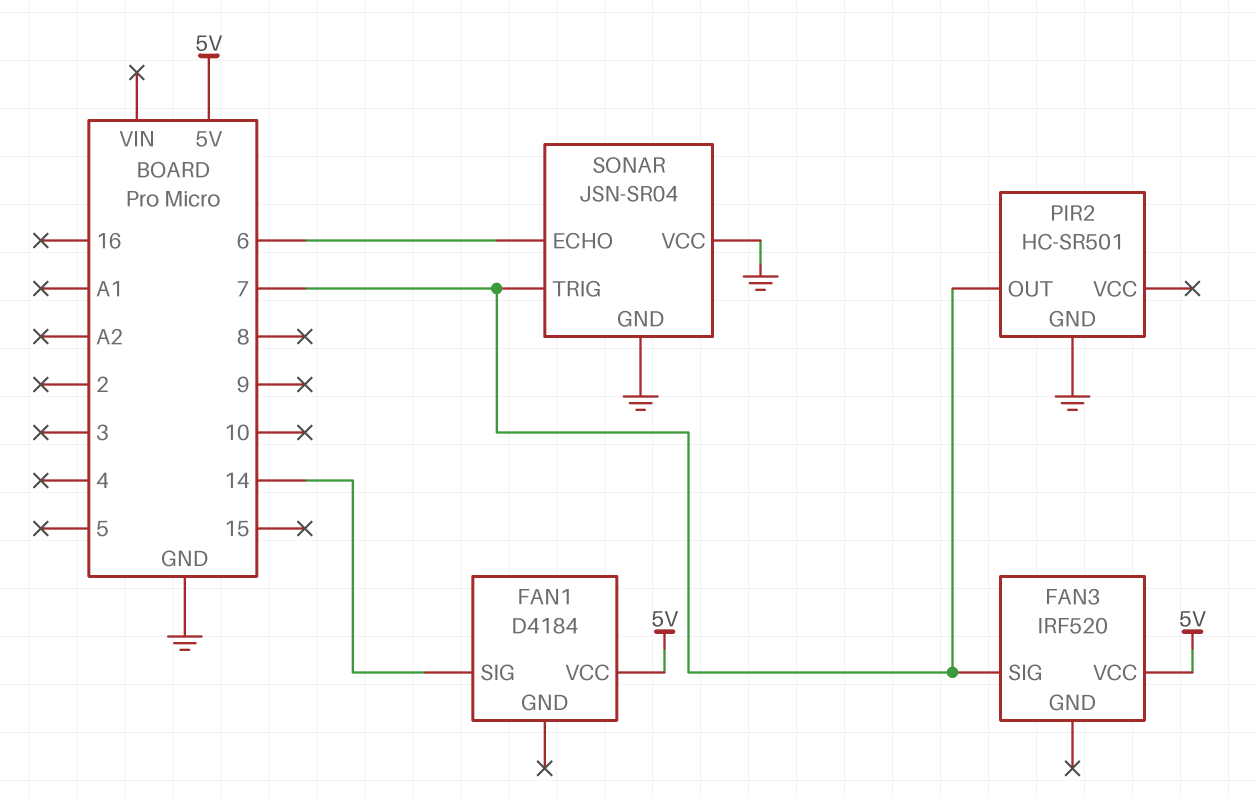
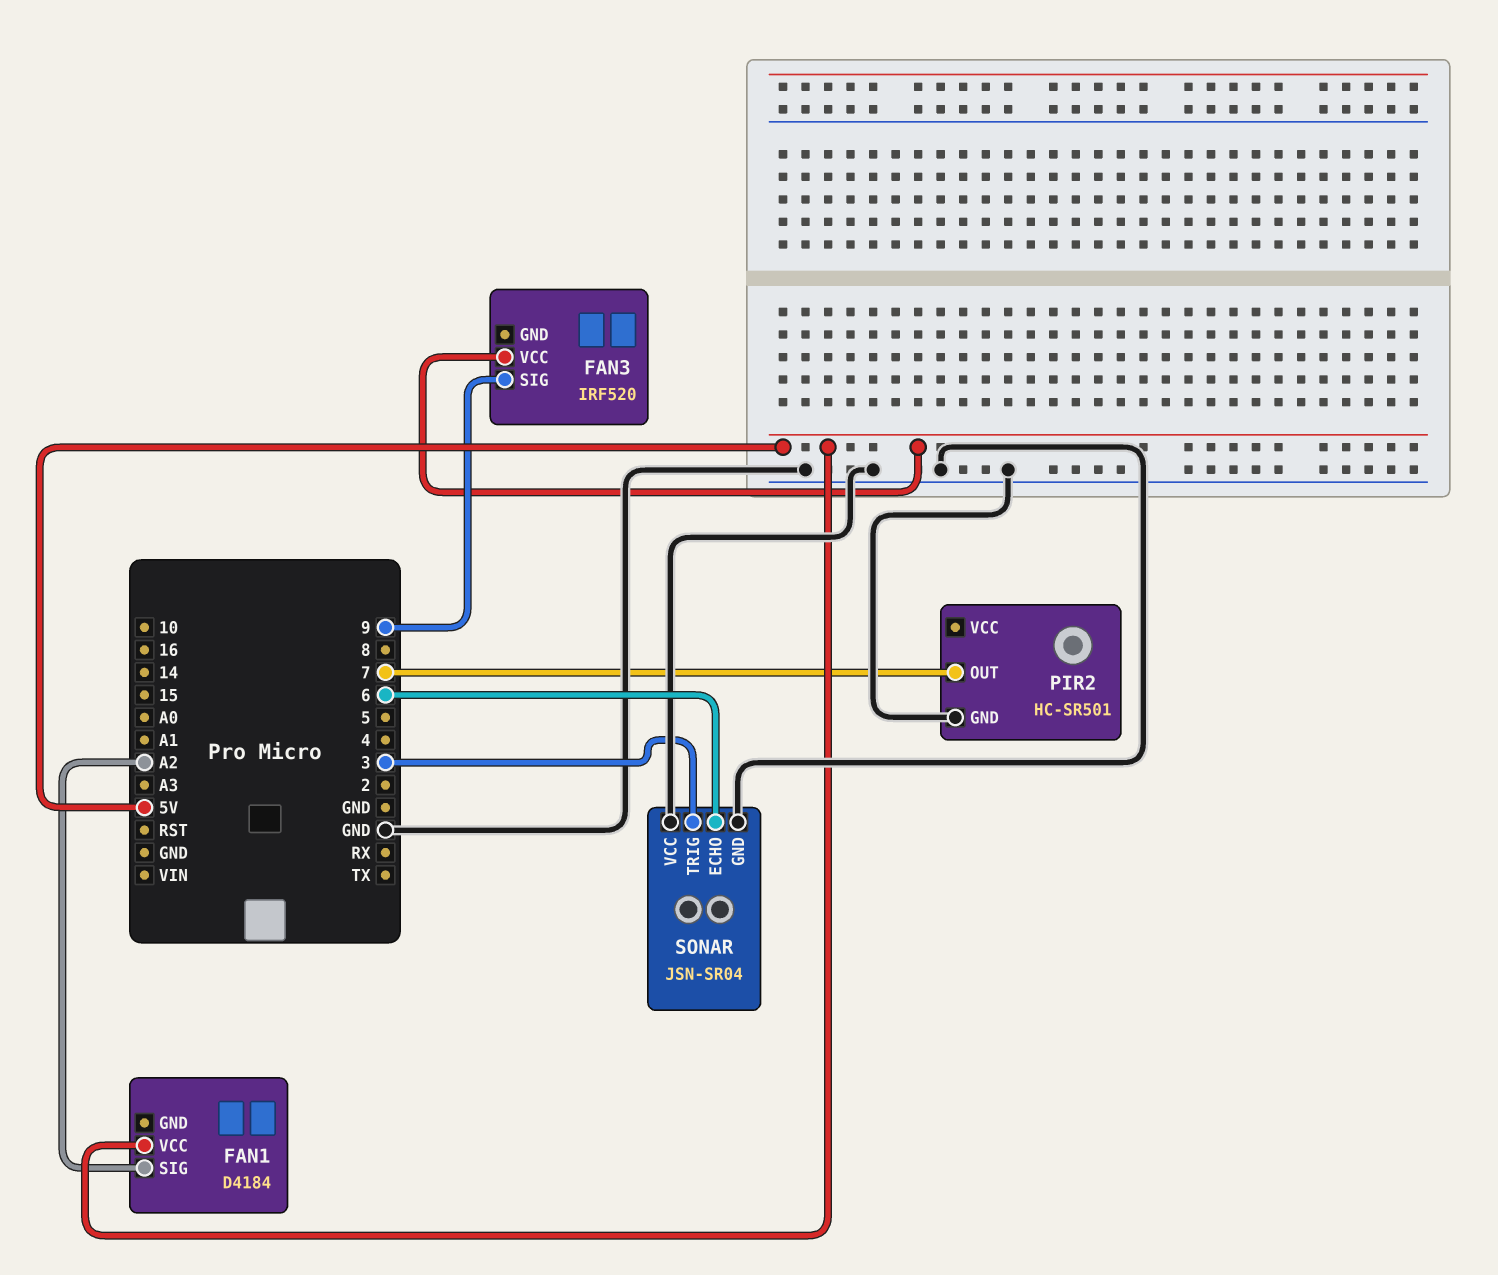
FAN1 pin SIG: 14 -> A2
FAN3 pin SIG: 7 -> 9
SONAR pin TRIG: 7 -> 3

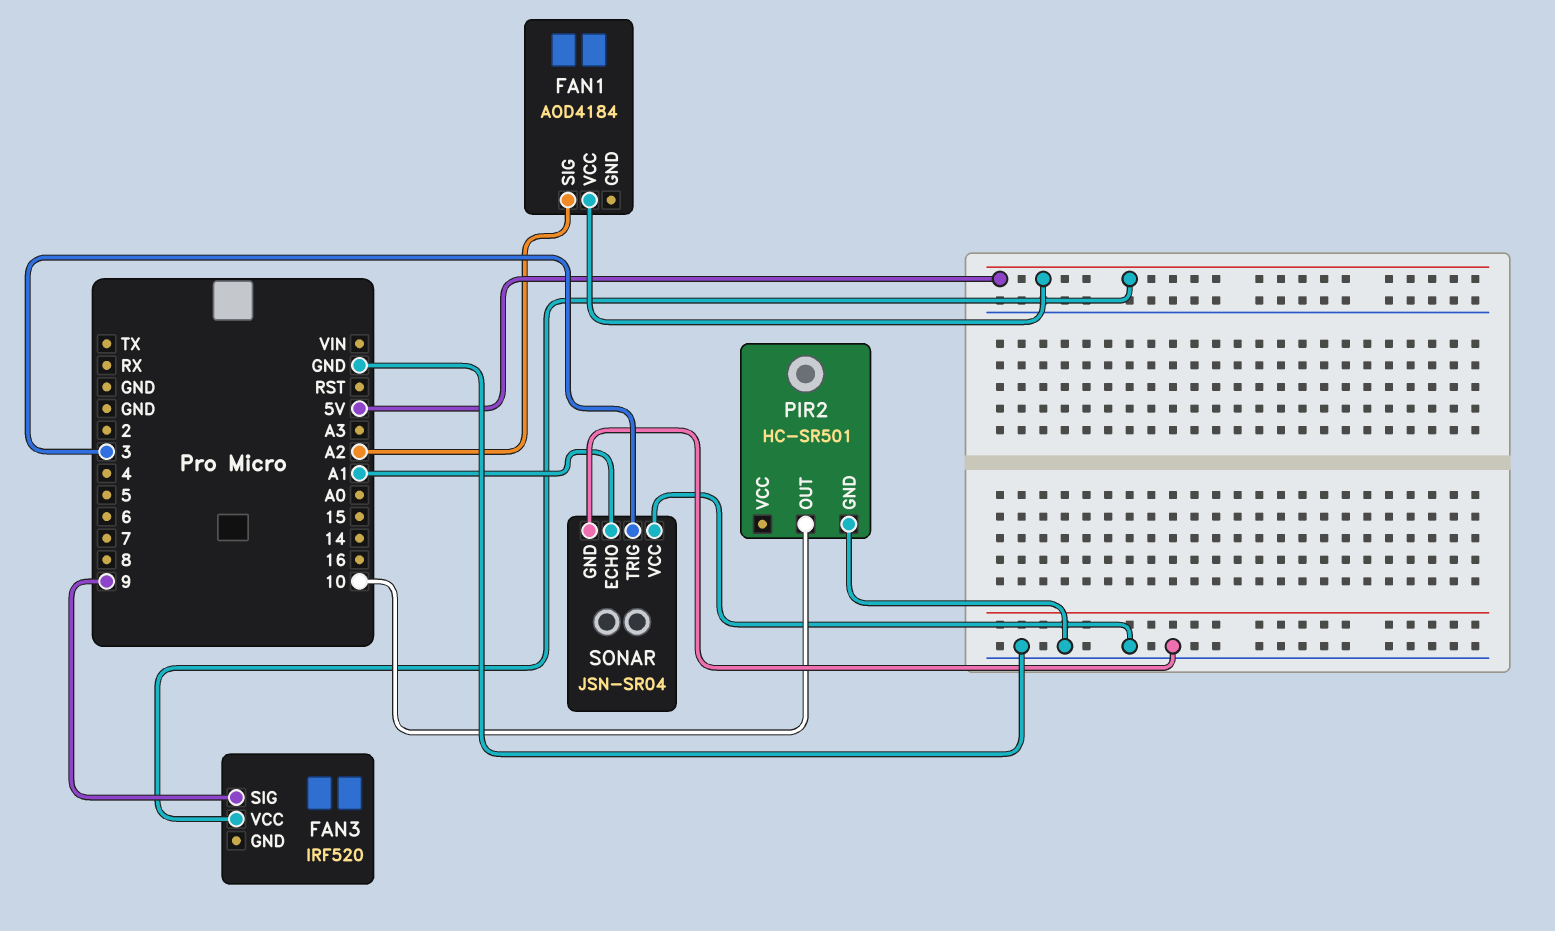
FAN1: D4184 -> AOD4184
PIR2 pin OUT: 7 -> 10
SONAR pin ECHO: 6 -> A1

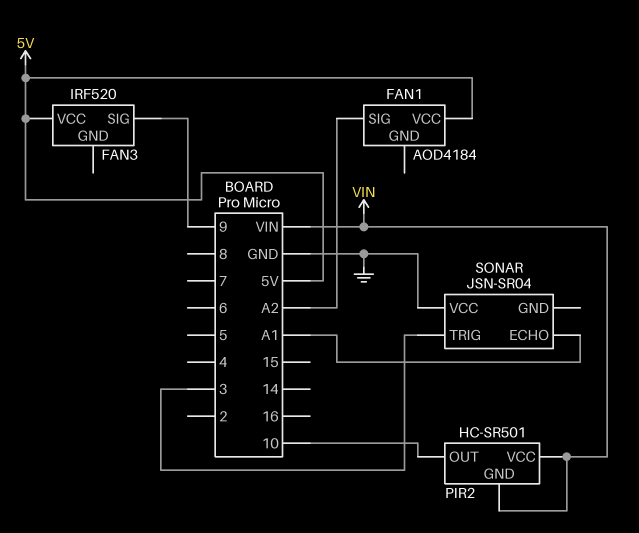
PIR2 pin GND: GND -> VIN
PIR2 pin VCC: none -> VIN
SONAR pin GND: GND -> none

